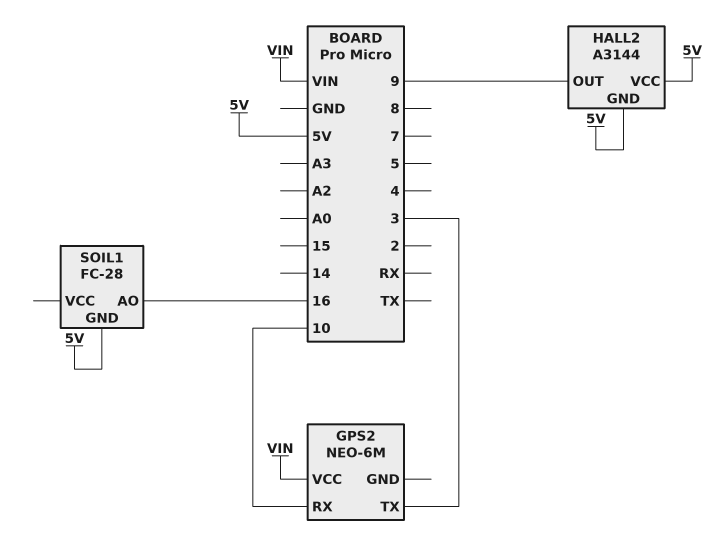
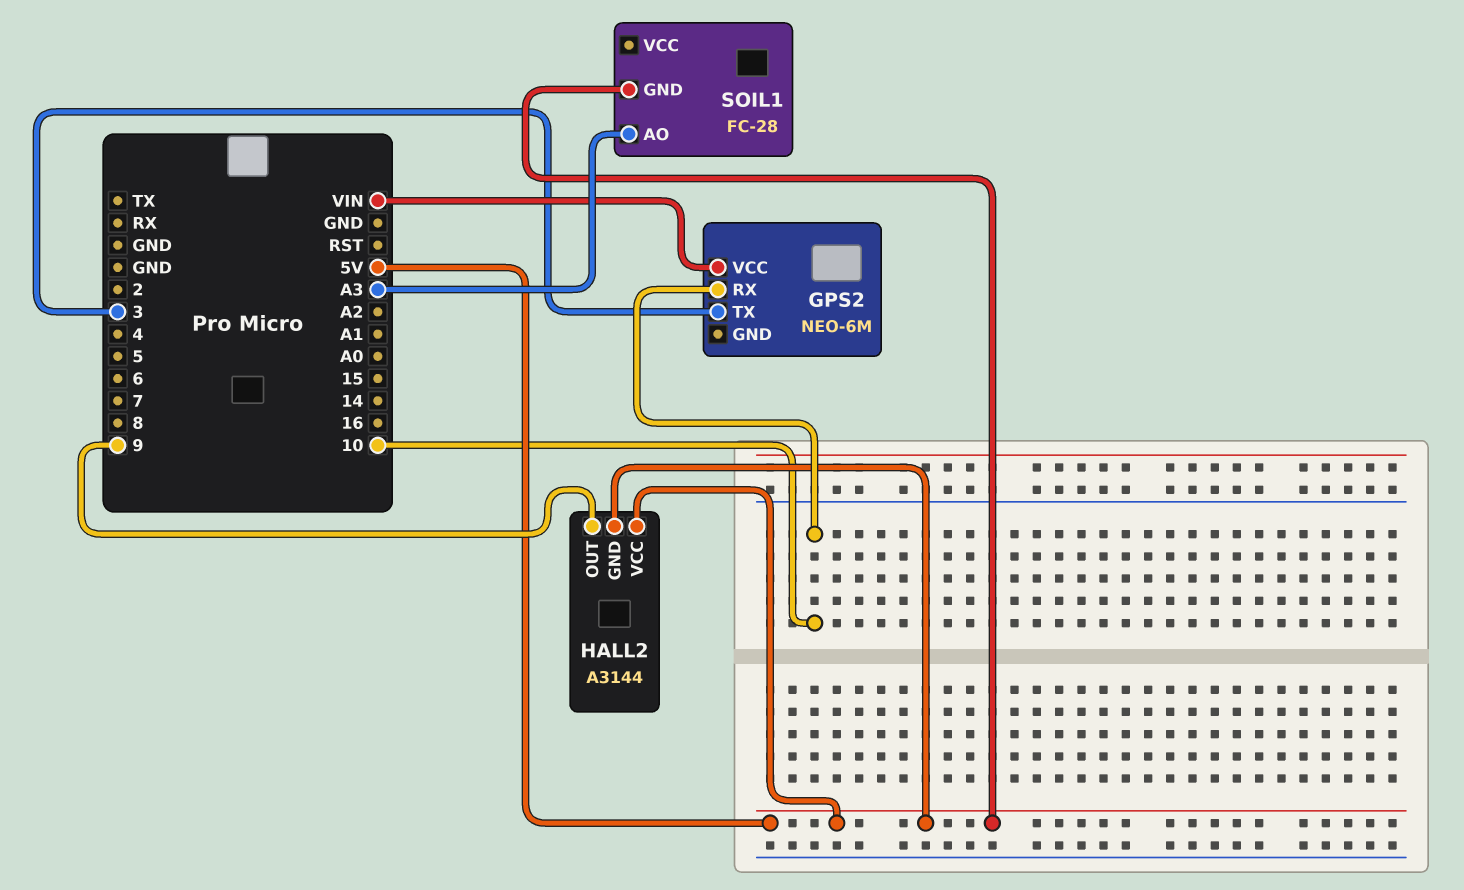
SOIL1 pin AO: 16 -> A3

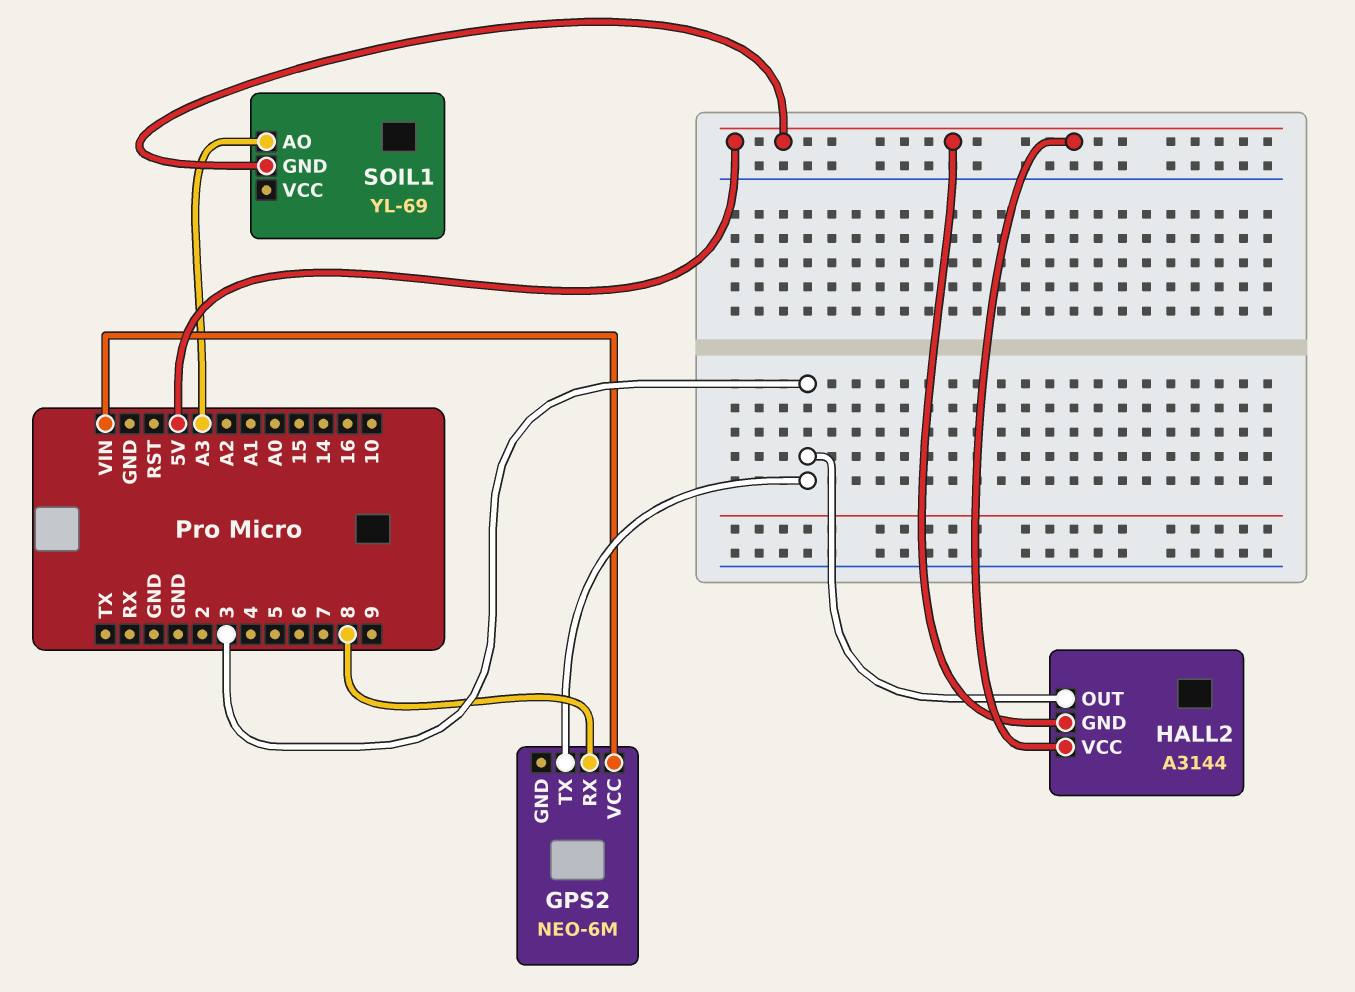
GPS2 pin RX: 10 -> 8
HALL2 pin OUT: 9 -> 3
SOIL1: FC-28 -> YL-69

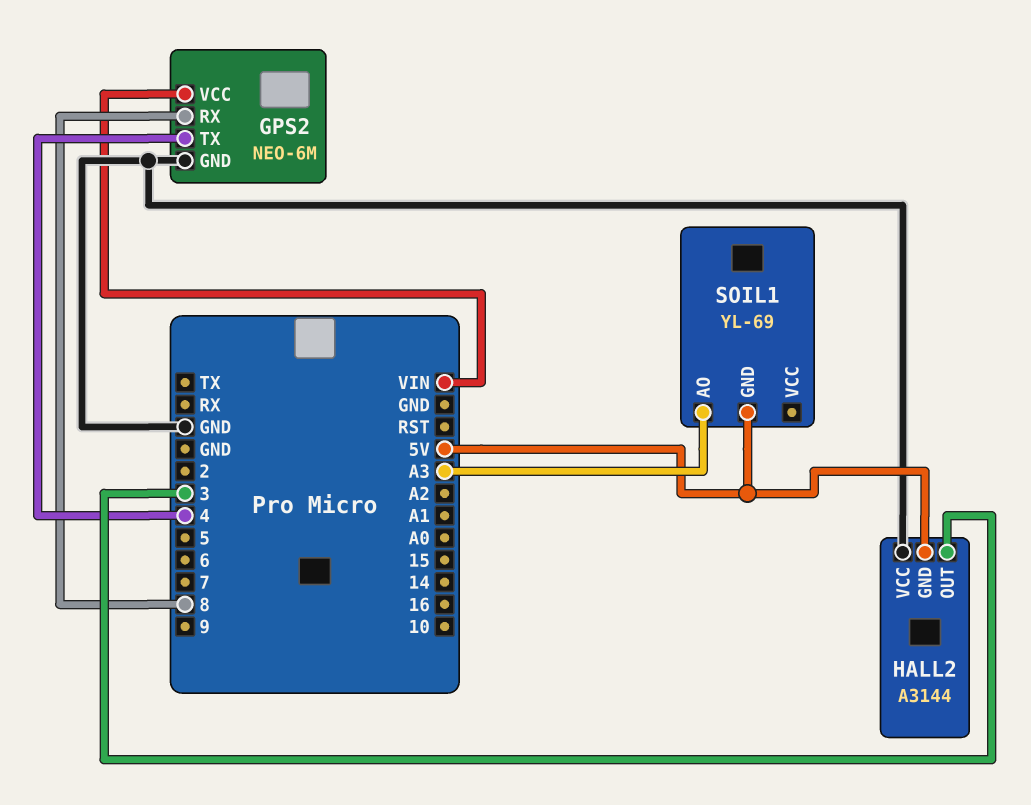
GPS2 pin GND: none -> GND
GPS2 pin TX: 3 -> 4
HALL2 pin VCC: 5V -> GND

